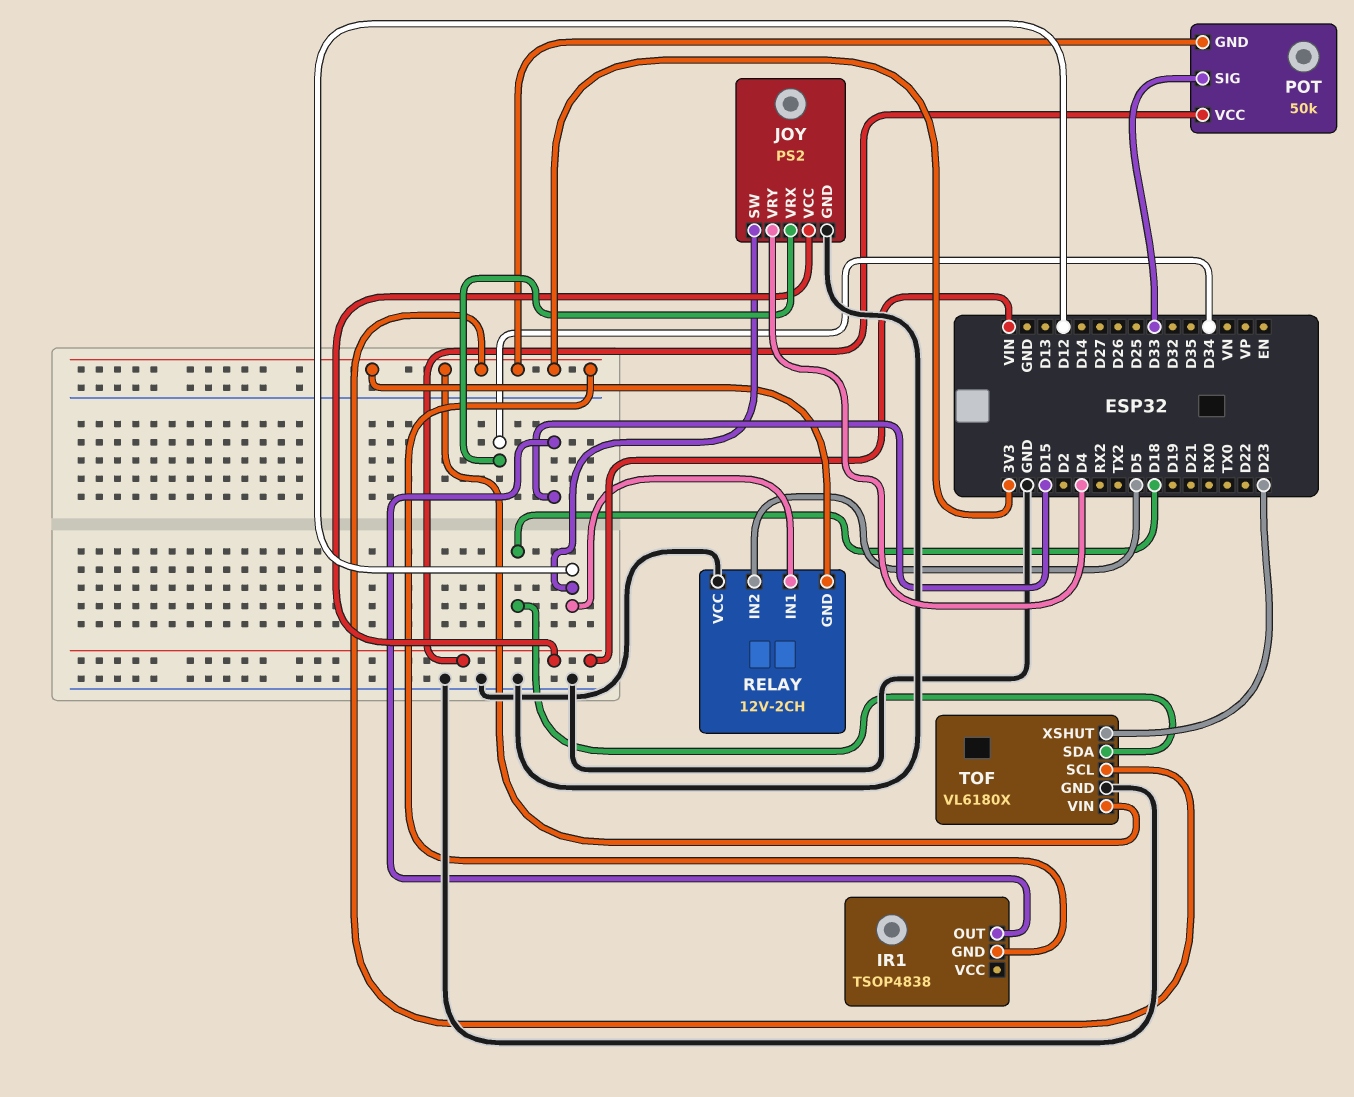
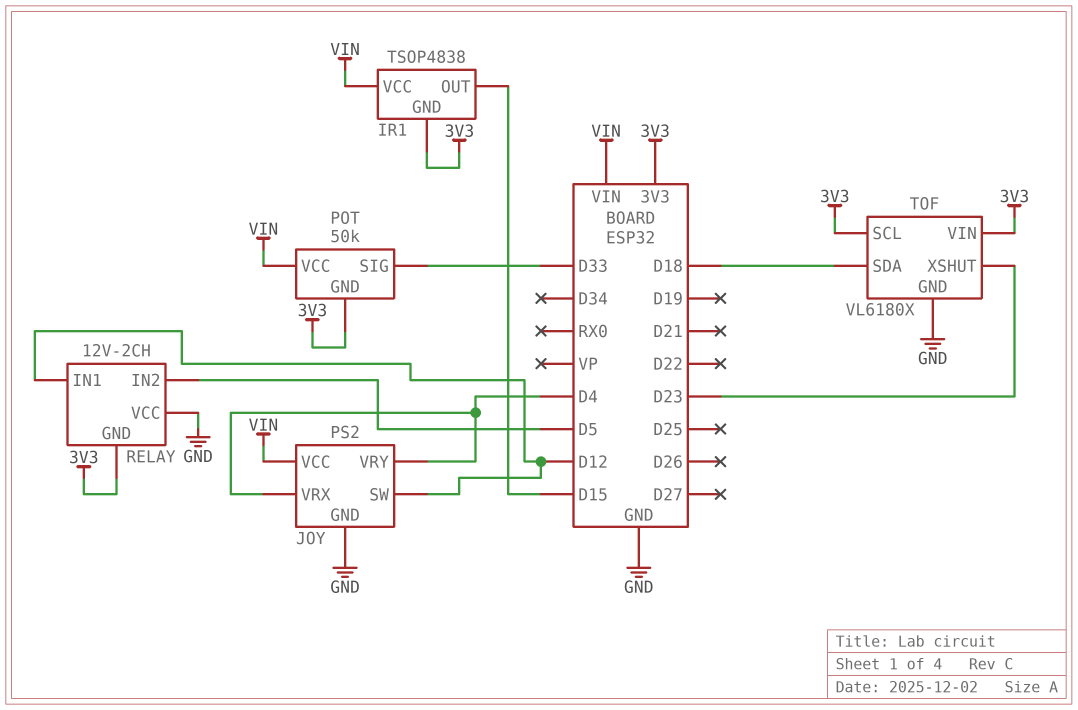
IR1 pin VCC: none -> VIN
JOY pin VRX: D34 -> D4

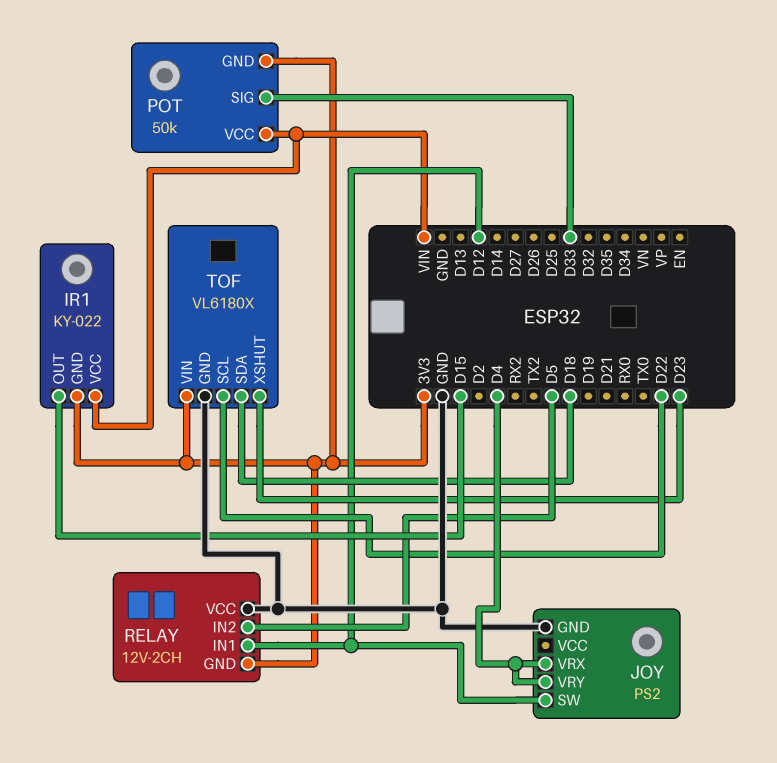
IR1: TSOP4838 -> KY-022
JOY pin VCC: VIN -> none
TOF pin SCL: 3V3 -> D22

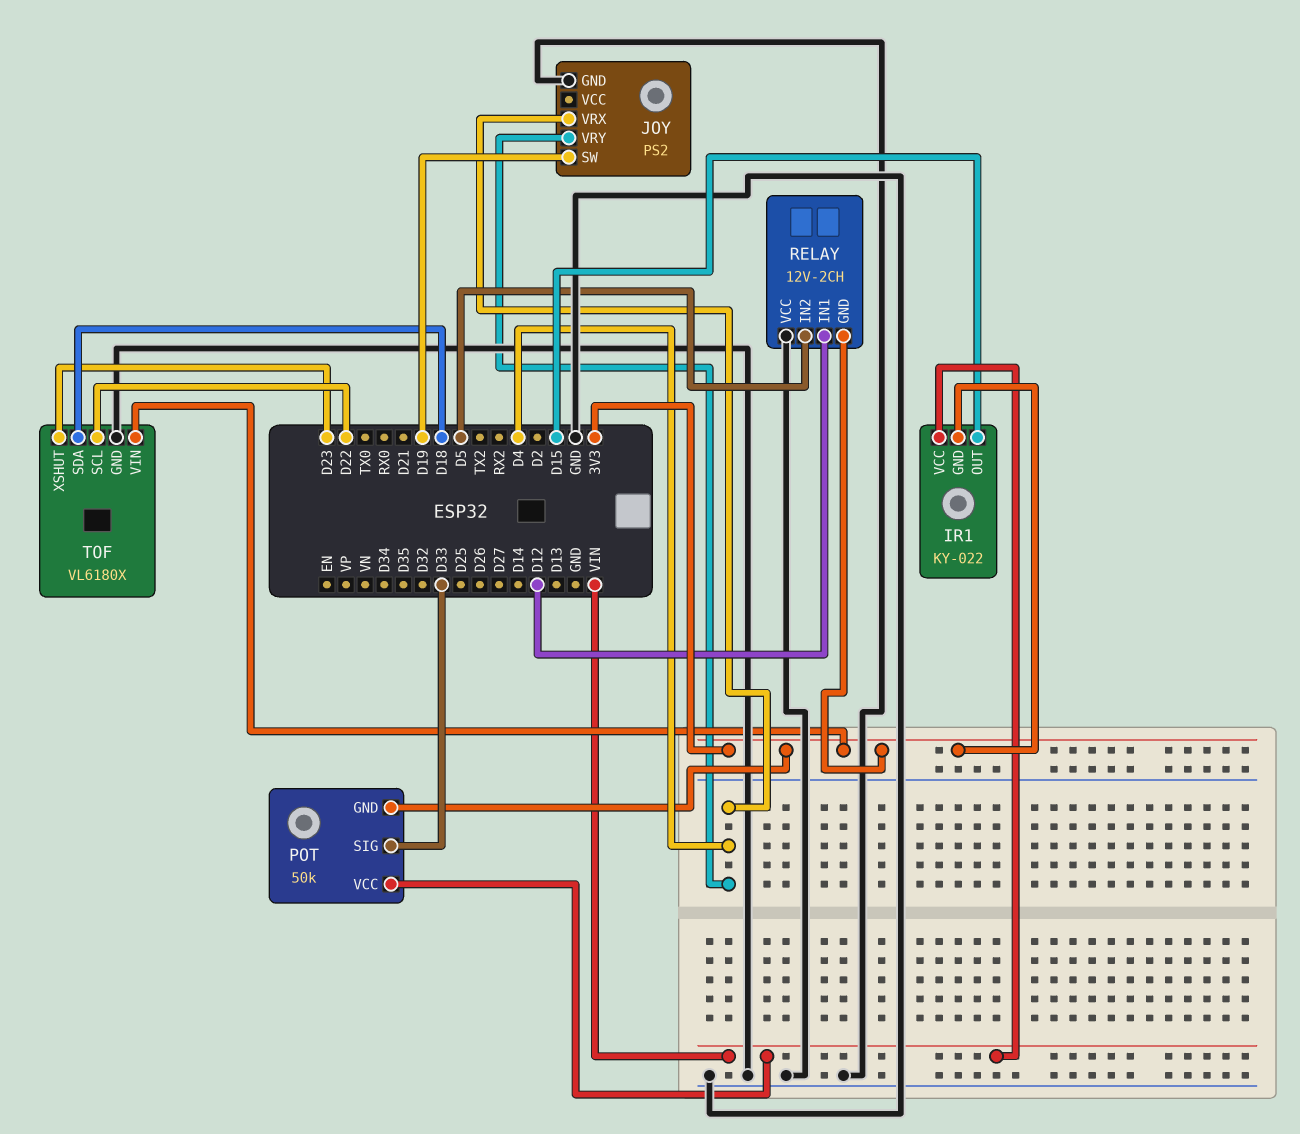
JOY pin SW: D12 -> D19

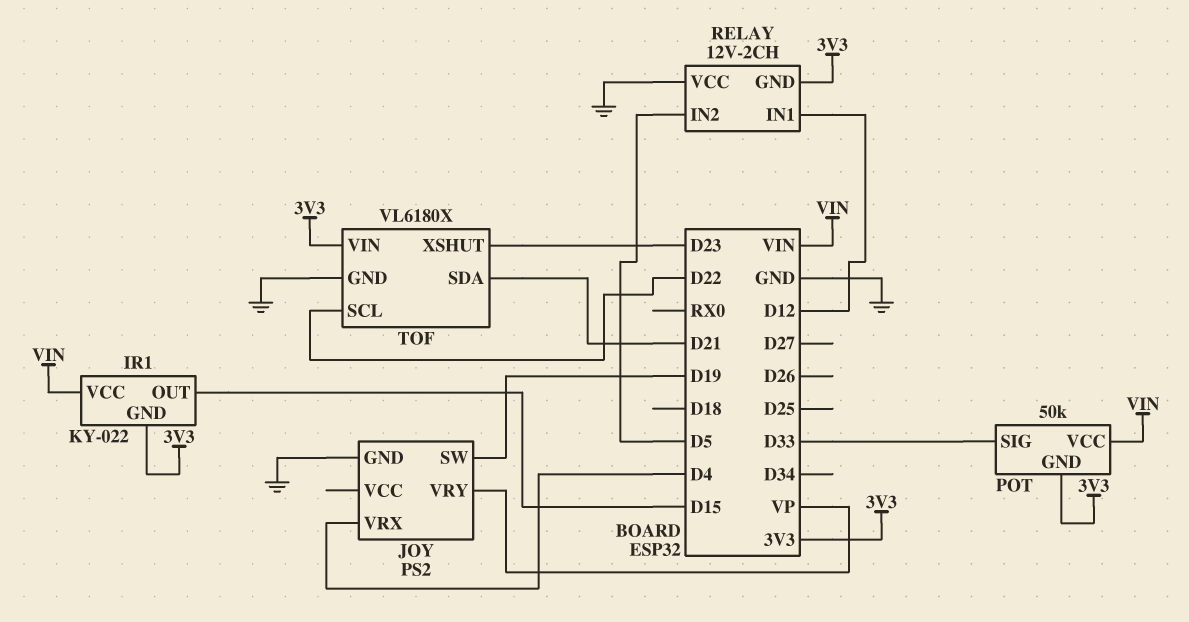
JOY pin VRY: D4 -> VP
TOF pin SDA: D18 -> D21

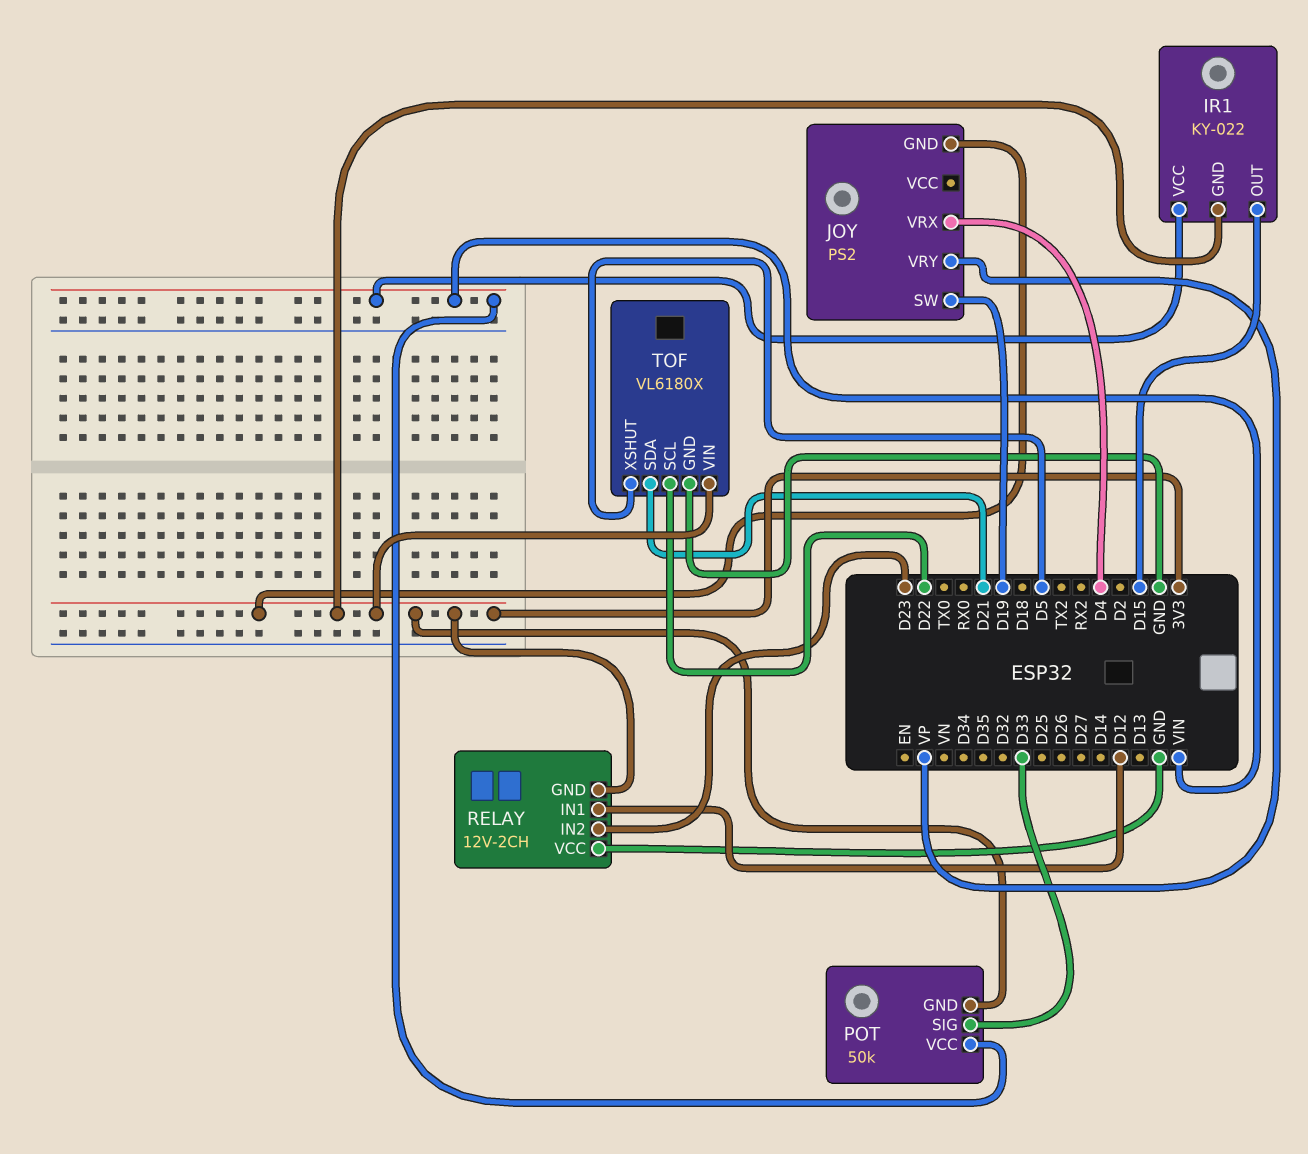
JOY pin GND: GND -> 3V3
RELAY pin IN2: D5 -> D23
TOF pin XSHUT: D23 -> D5

